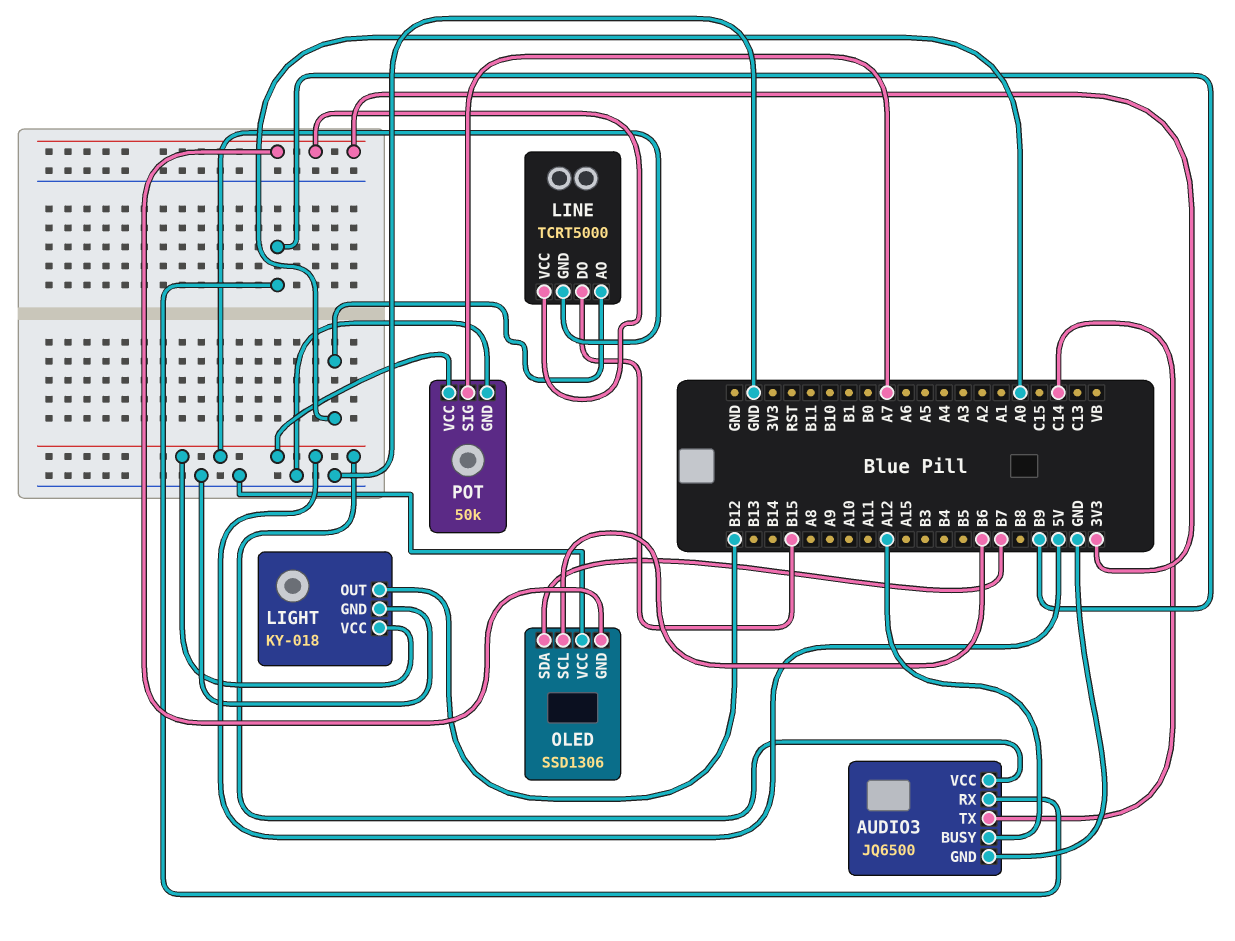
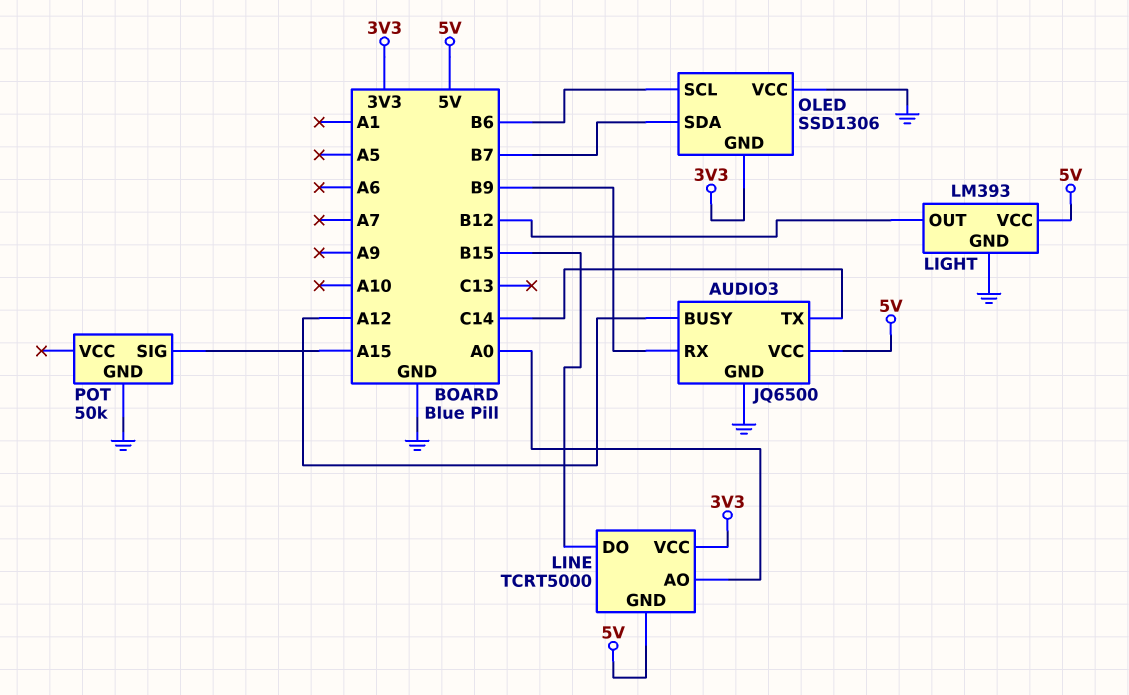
LIGHT: KY-018 -> LM393
POT pin SIG: A7 -> A15
POT pin VCC: 5V -> none

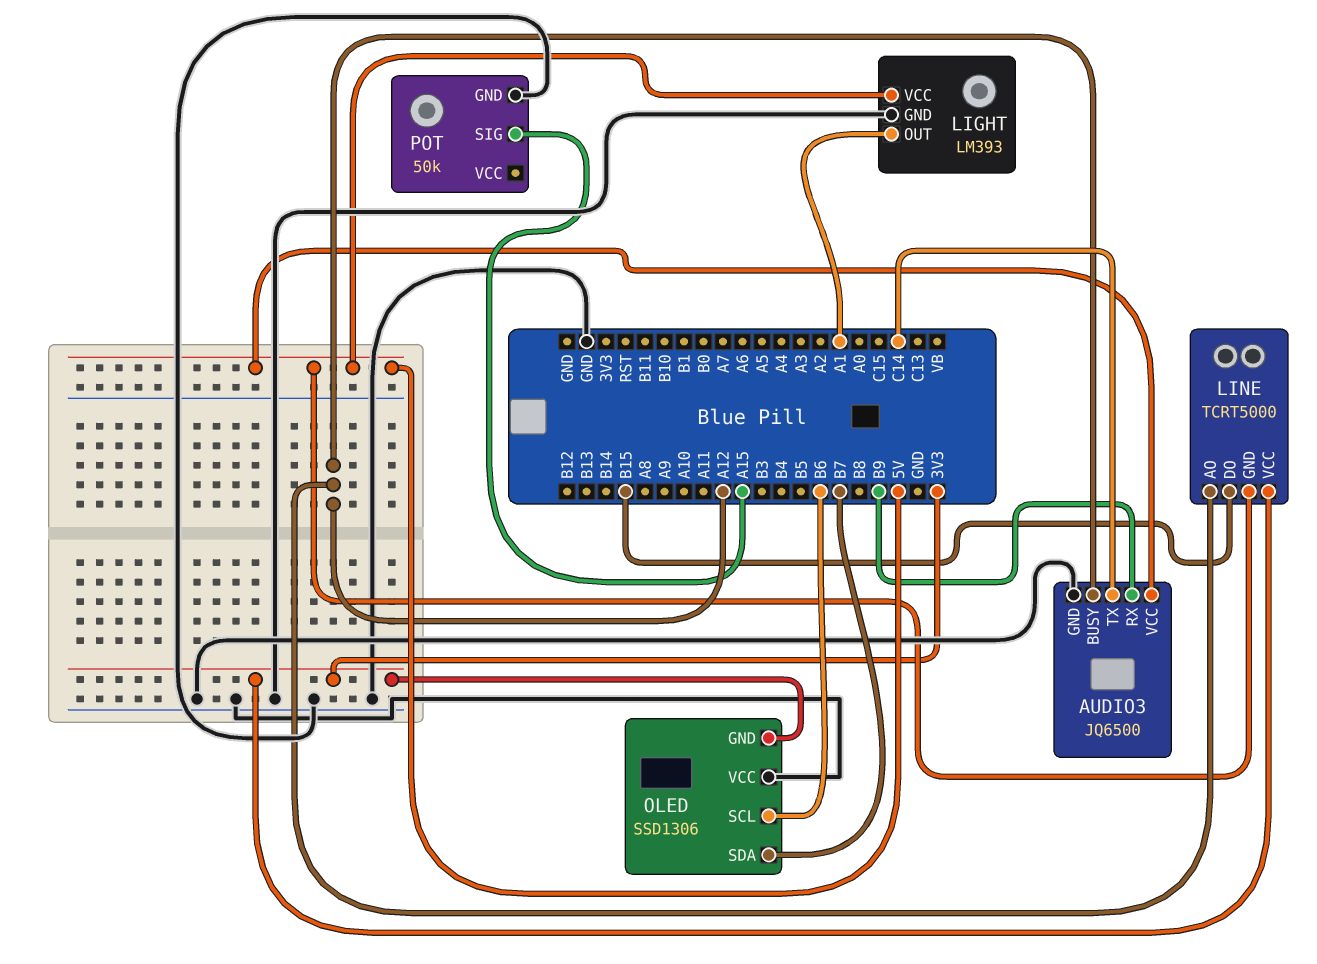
LIGHT pin OUT: B12 -> A1
LINE pin AO: A0 -> A12

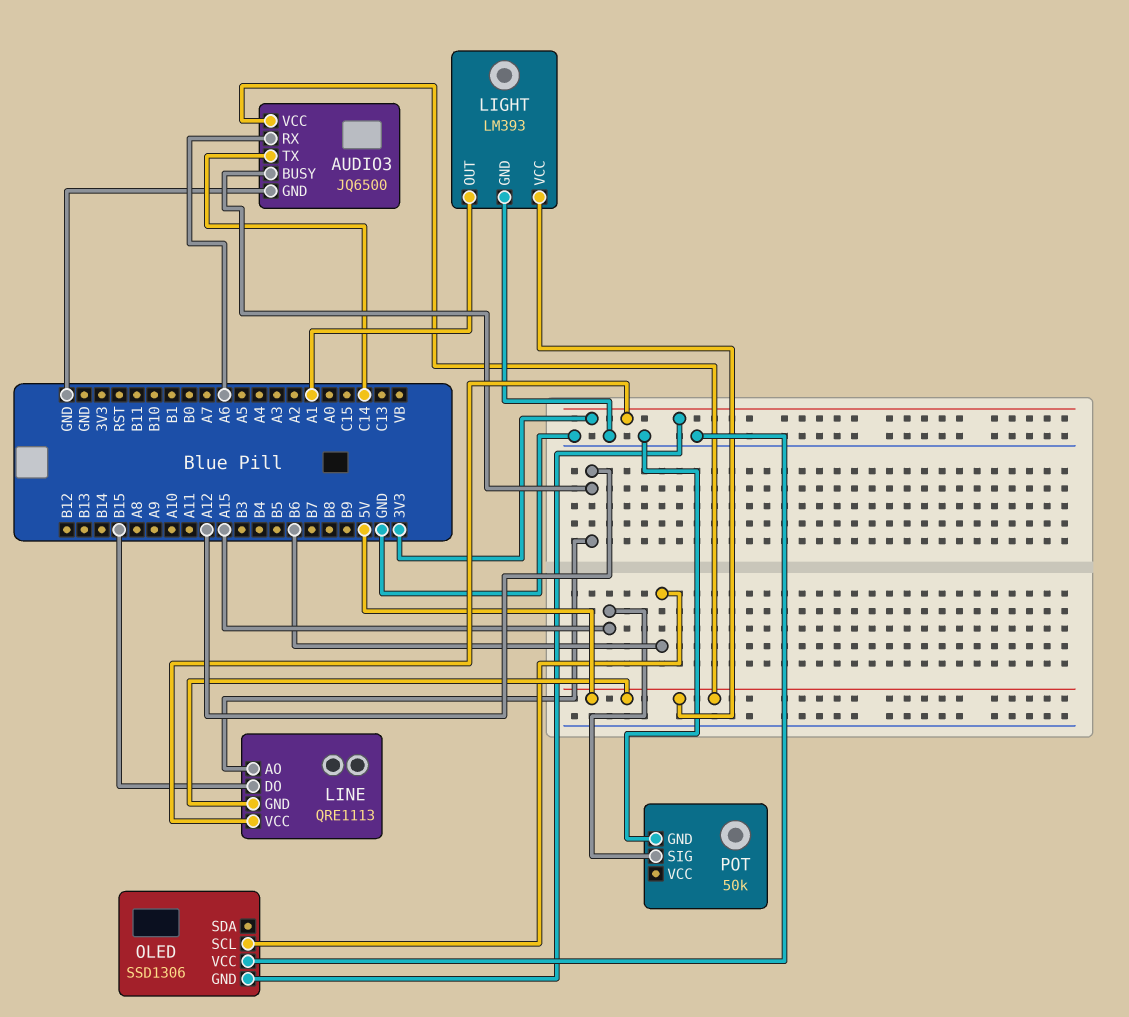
AUDIO3 pin RX: B9 -> A6
LINE: TCRT5000 -> QRE1113
OLED pin SDA: B7 -> none

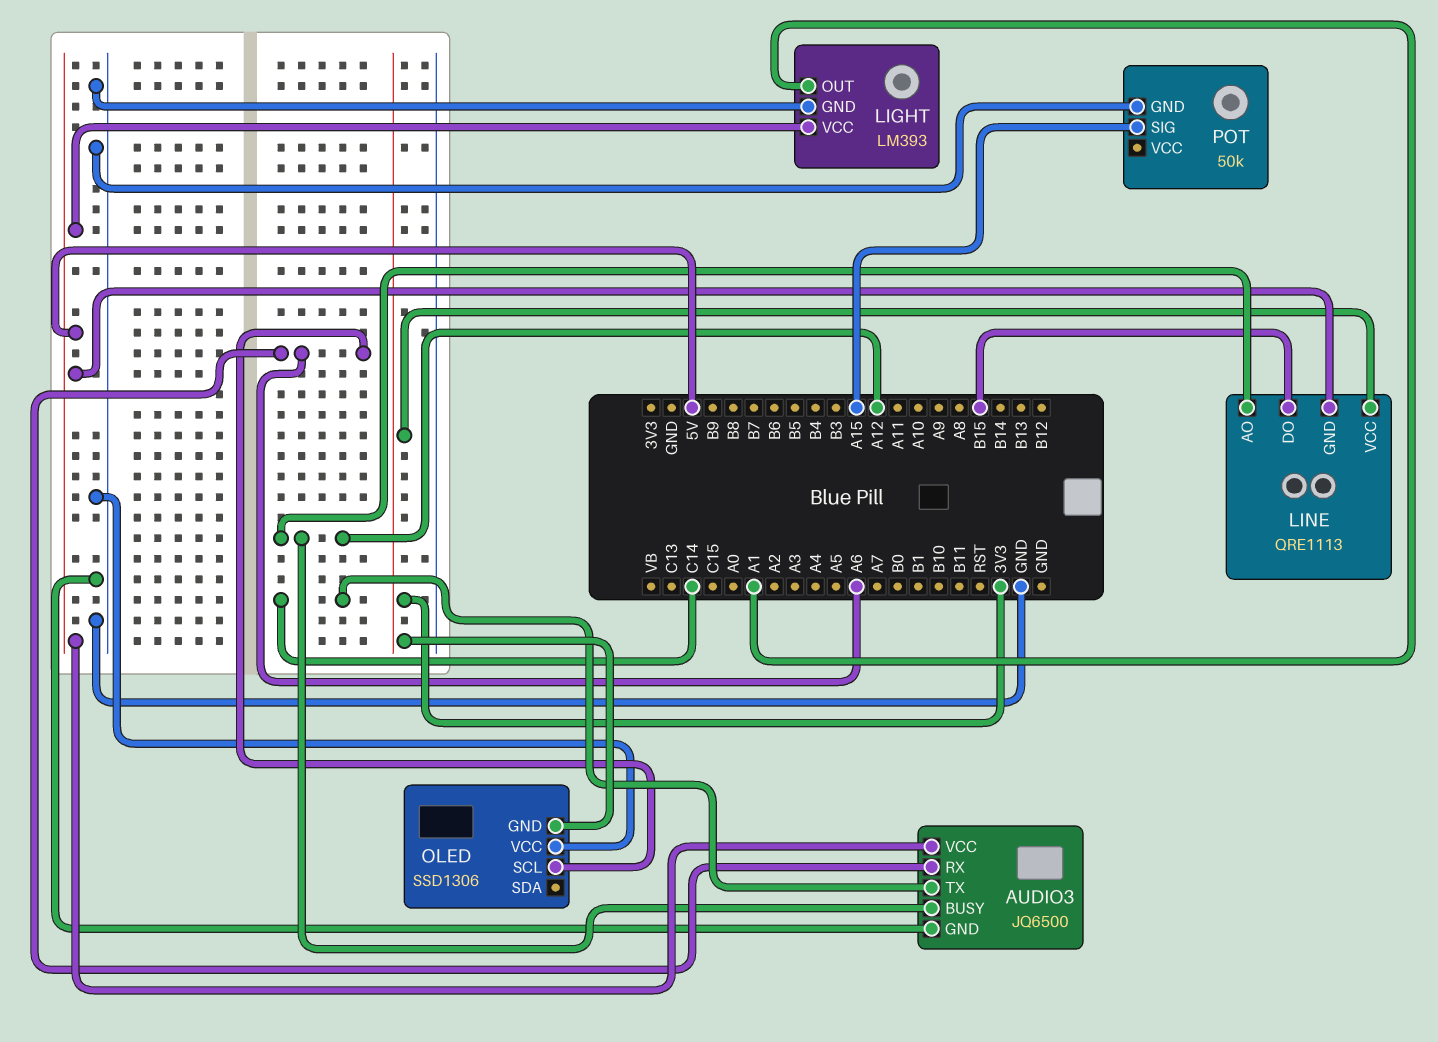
OLED pin SCL: B6 -> A6

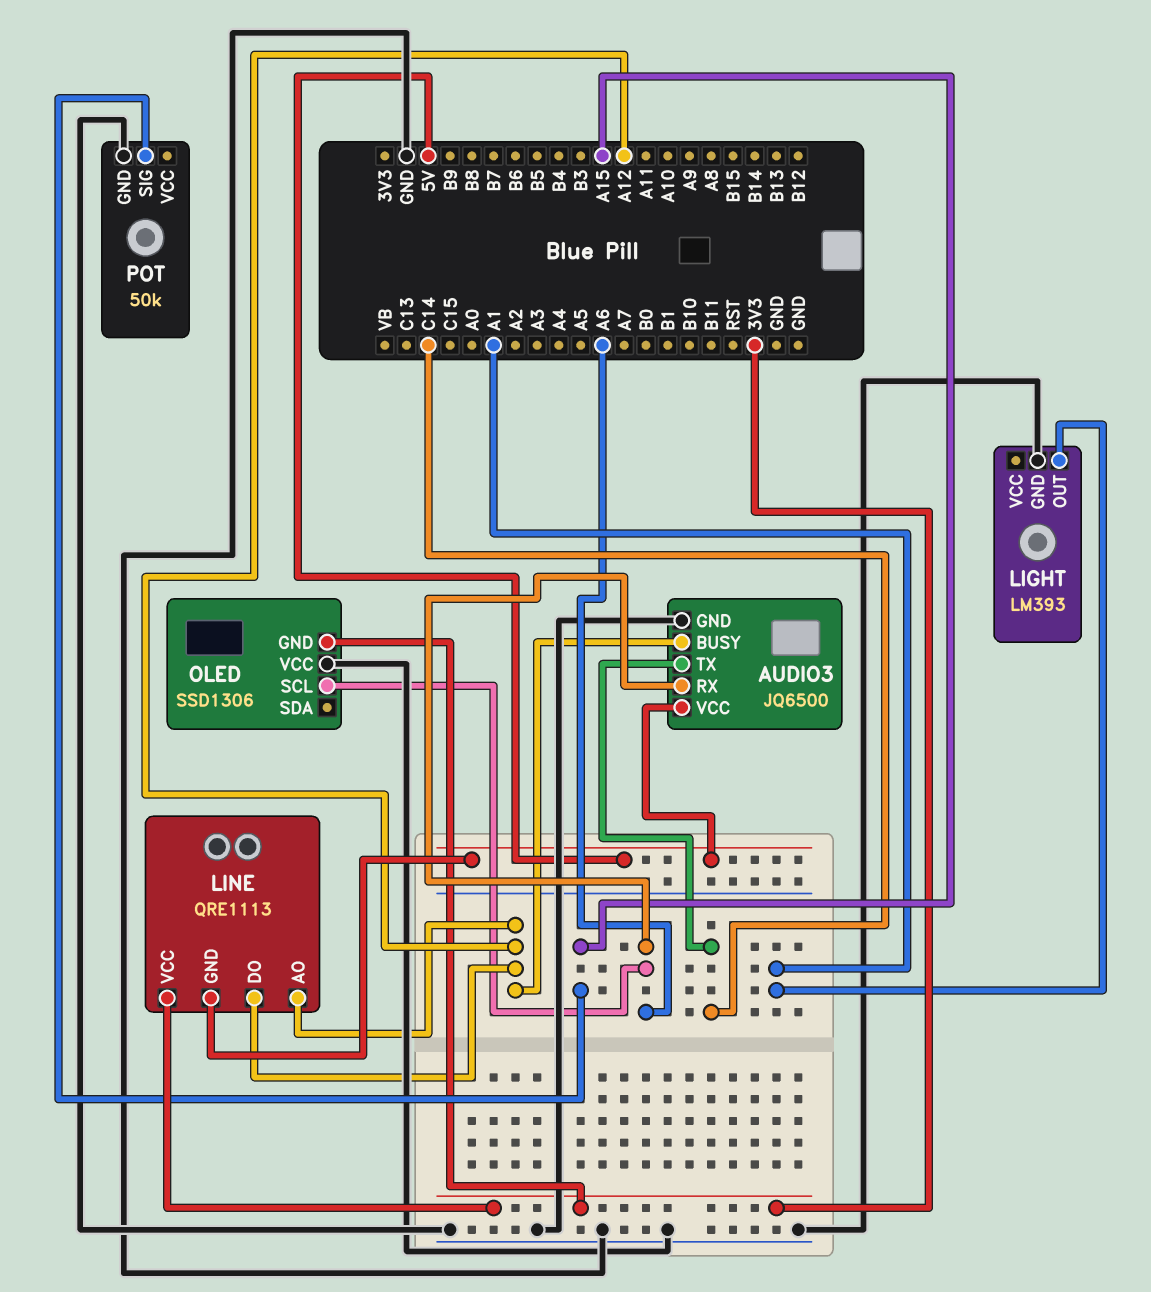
LIGHT pin VCC: 5V -> none
LINE pin DO: B15 -> A12

